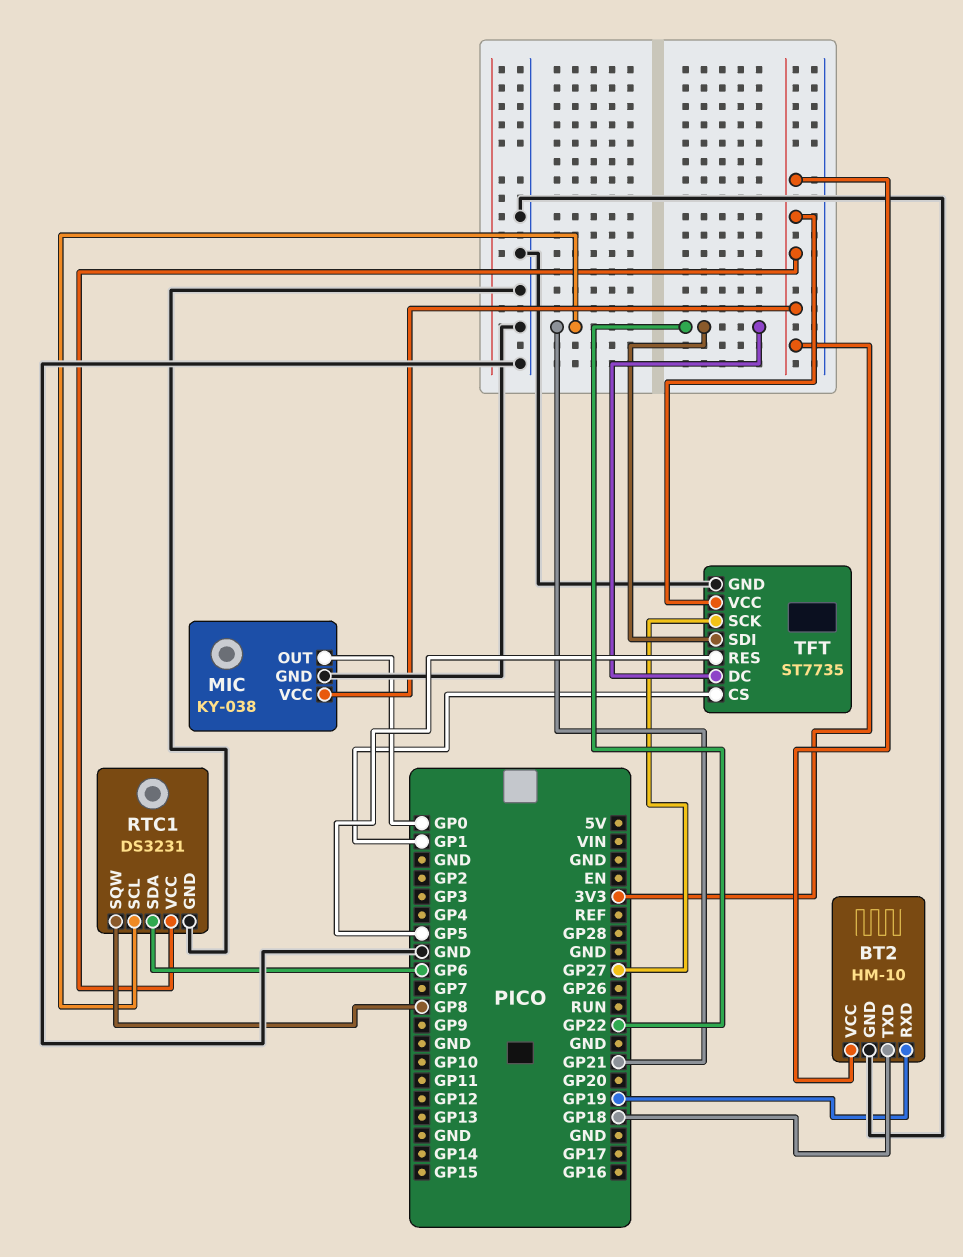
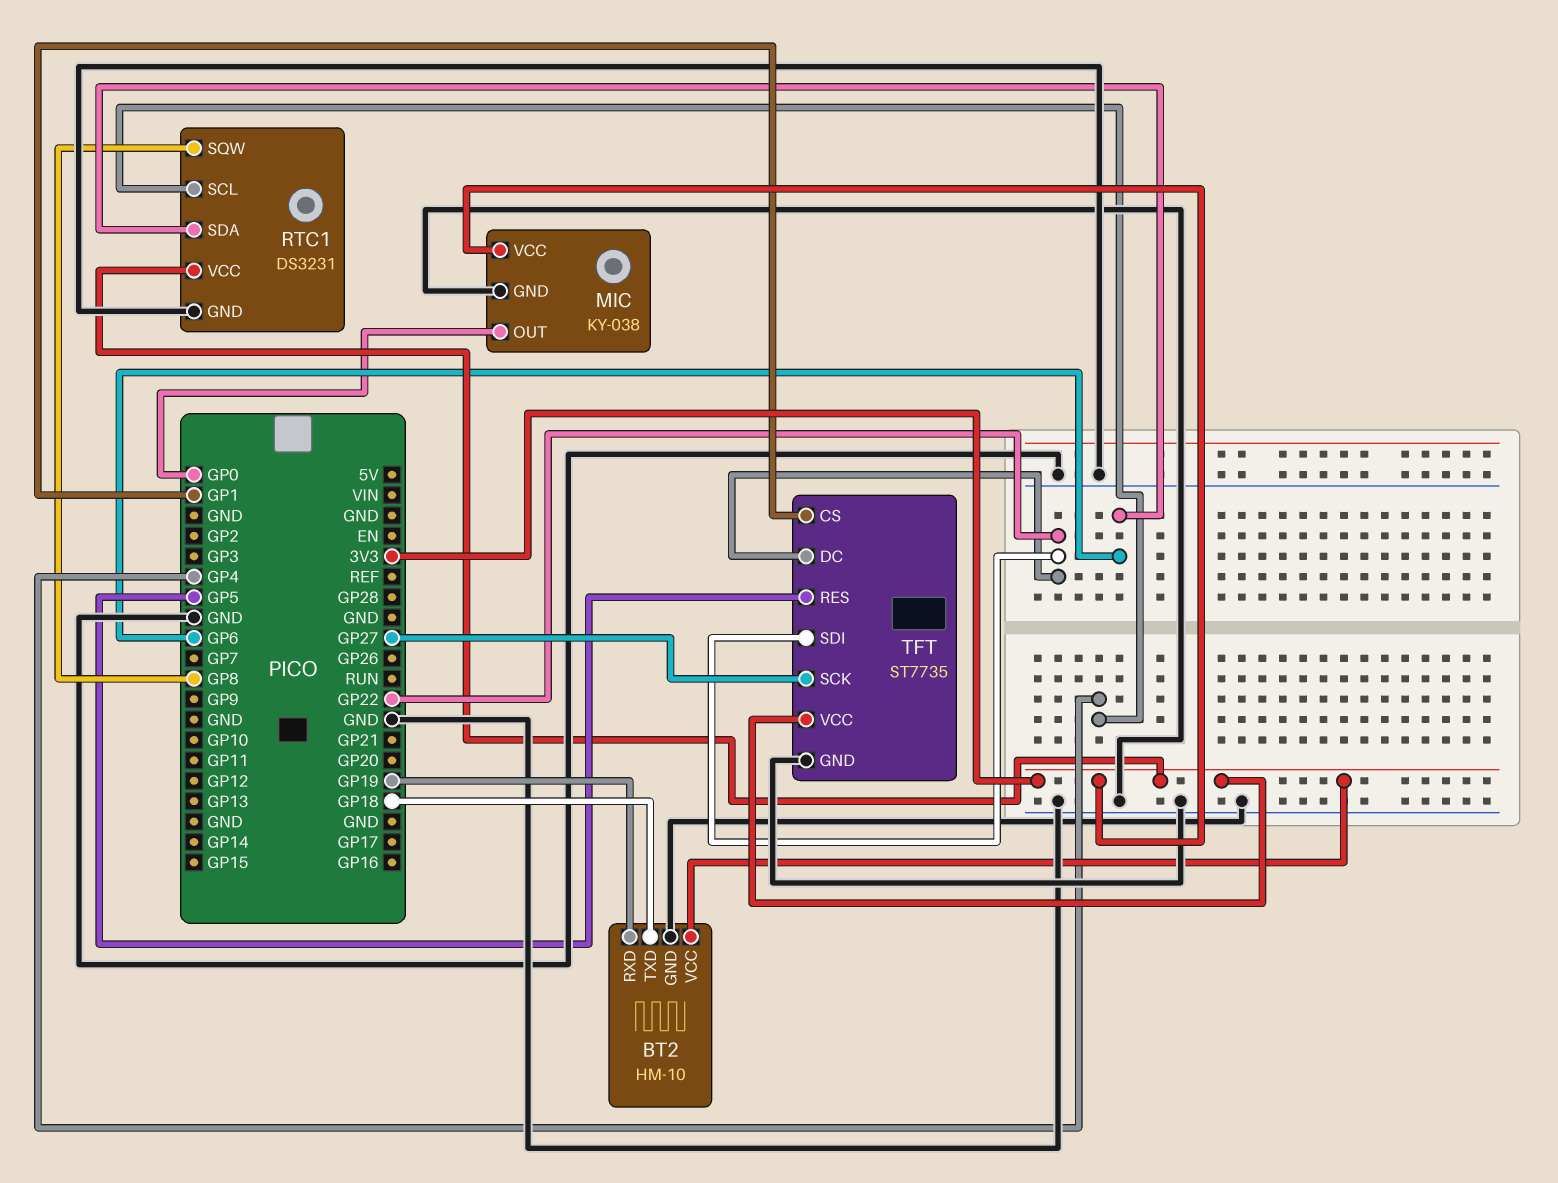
RTC1 pin SCL: GP21 -> GP4

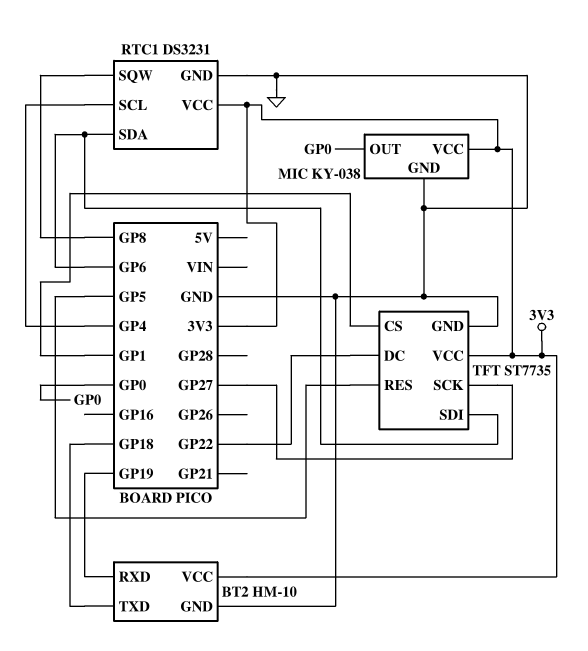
TFT pin SDI: GP22 -> GP6

